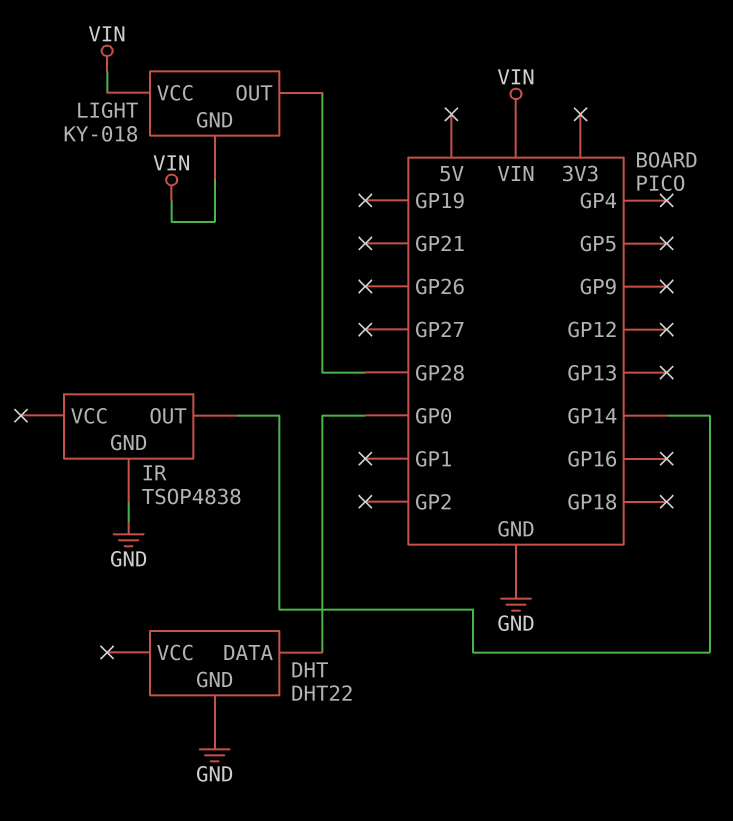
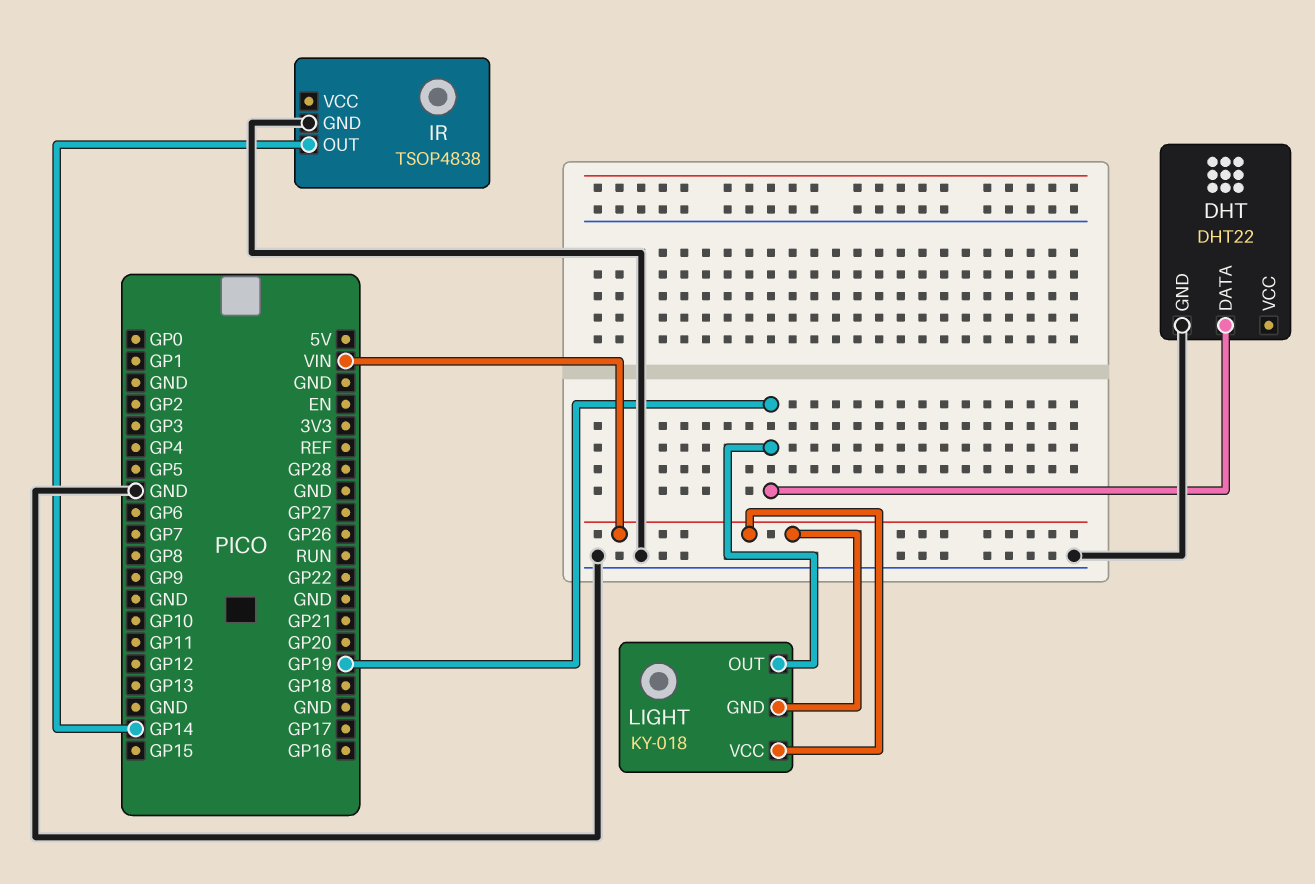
DHT pin DATA: GP0 -> GP19
LIGHT pin OUT: GP28 -> GP19

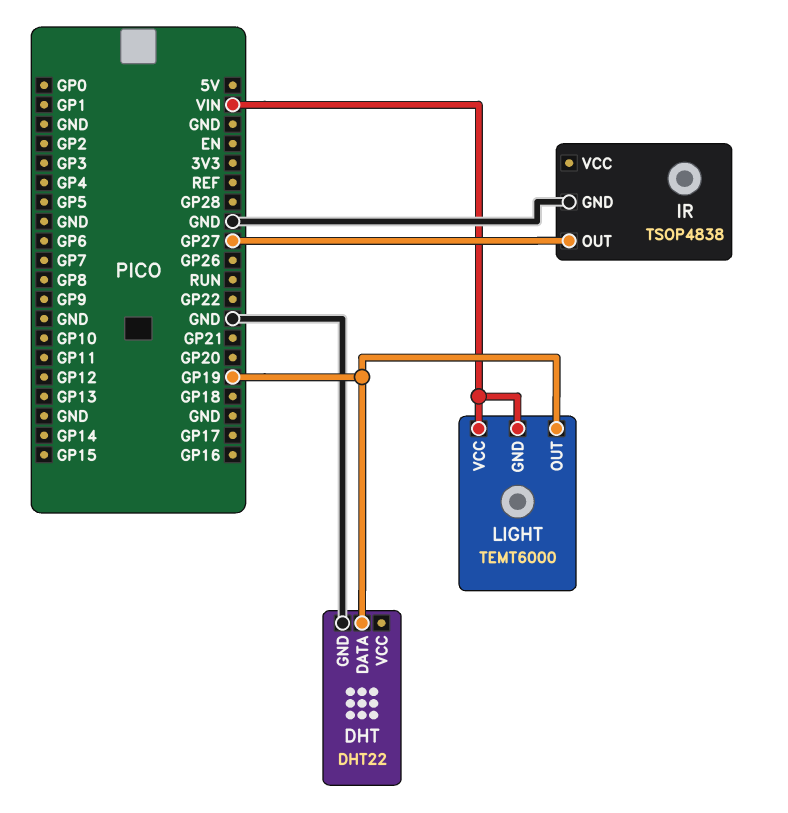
IR pin OUT: GP14 -> GP27
LIGHT: KY-018 -> TEMT6000

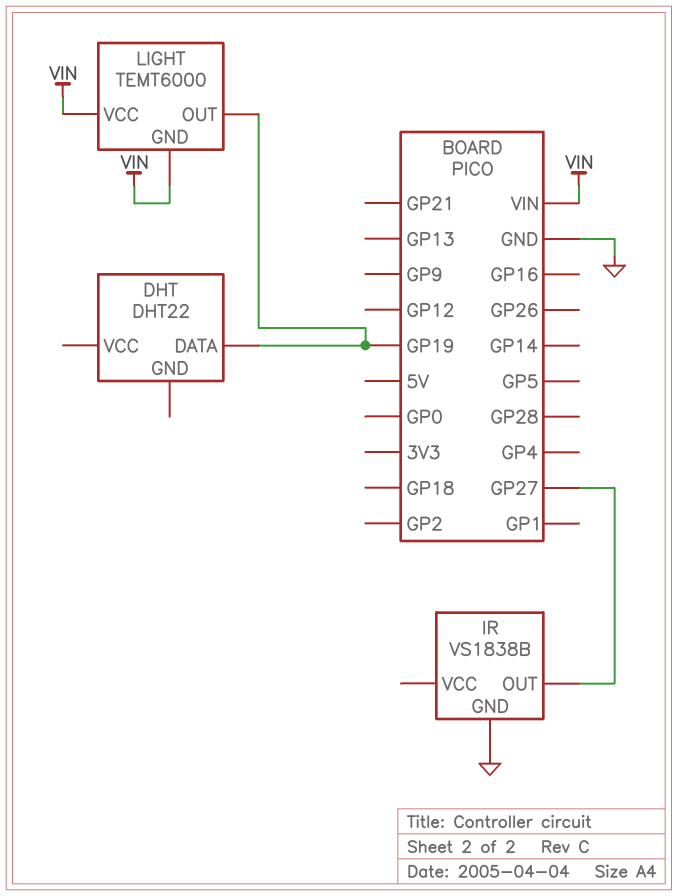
DHT pin GND: GND -> none
IR: TSOP4838 -> VS1838B

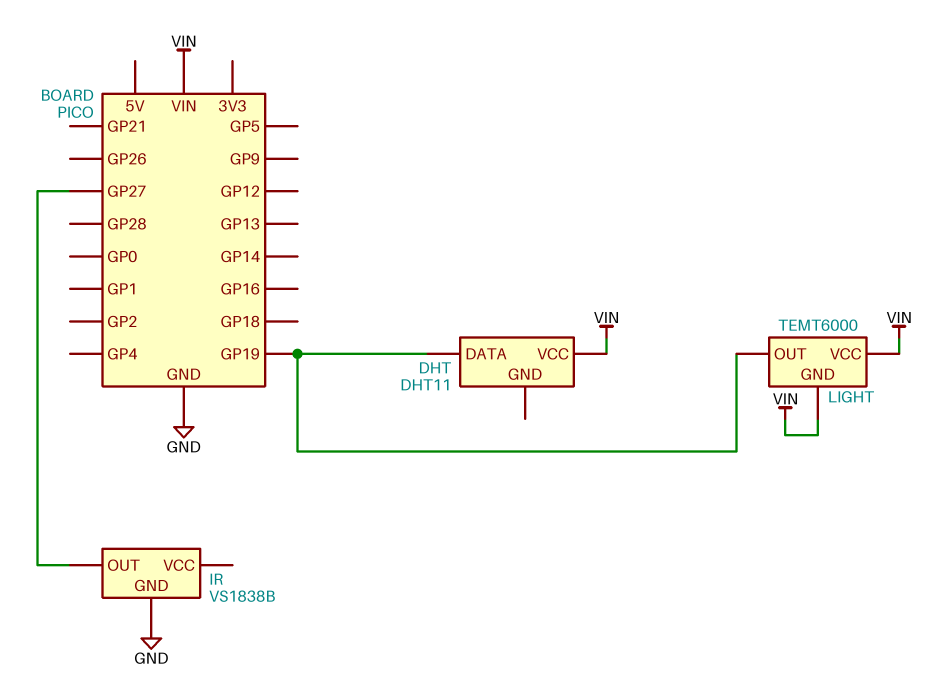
DHT: DHT22 -> DHT11
DHT pin VCC: none -> VIN

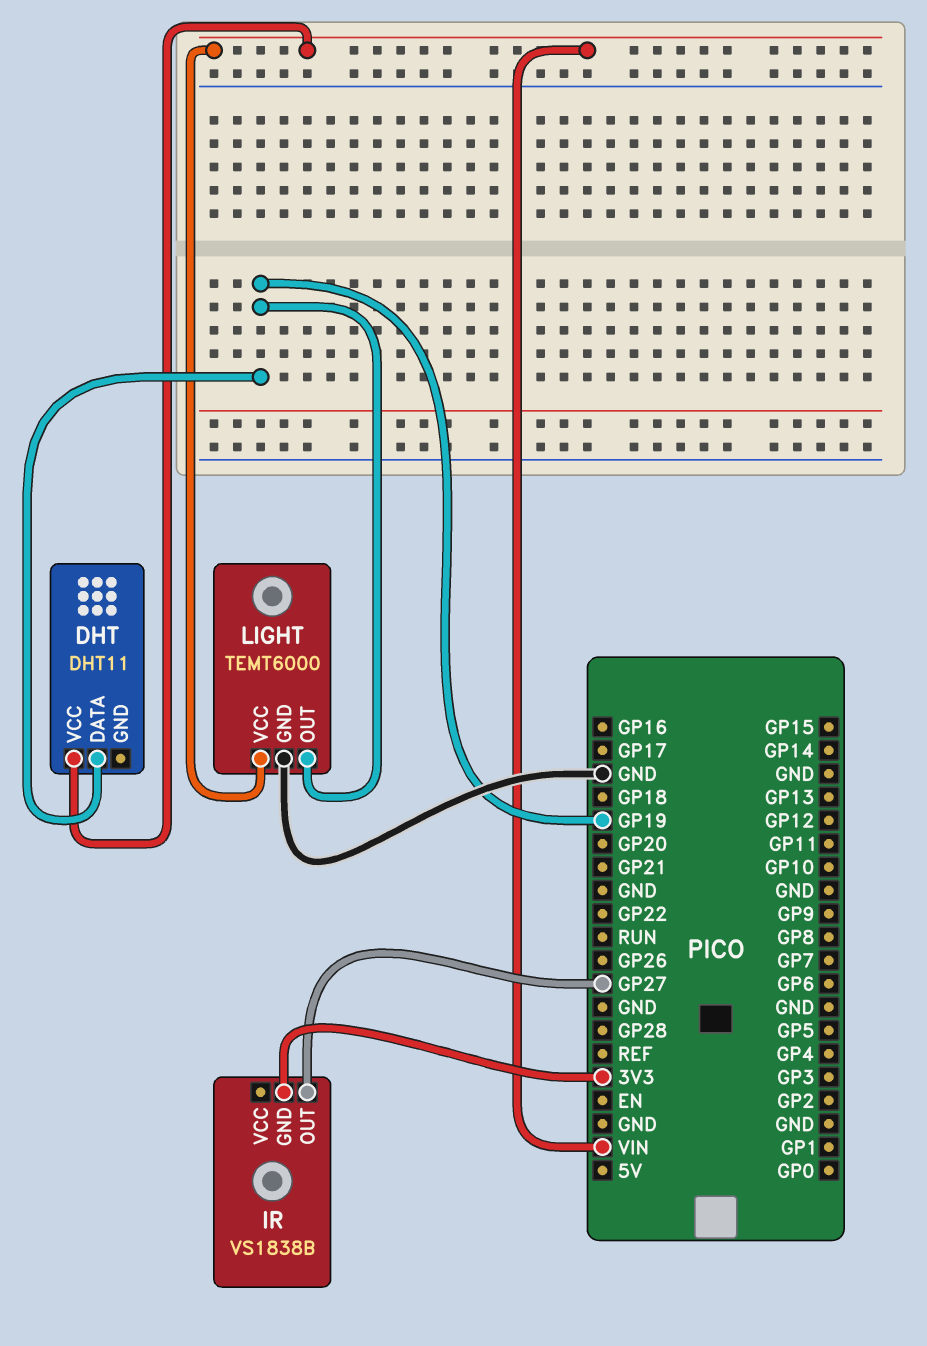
IR pin GND: GND -> 3V3
LIGHT pin GND: VIN -> GND

